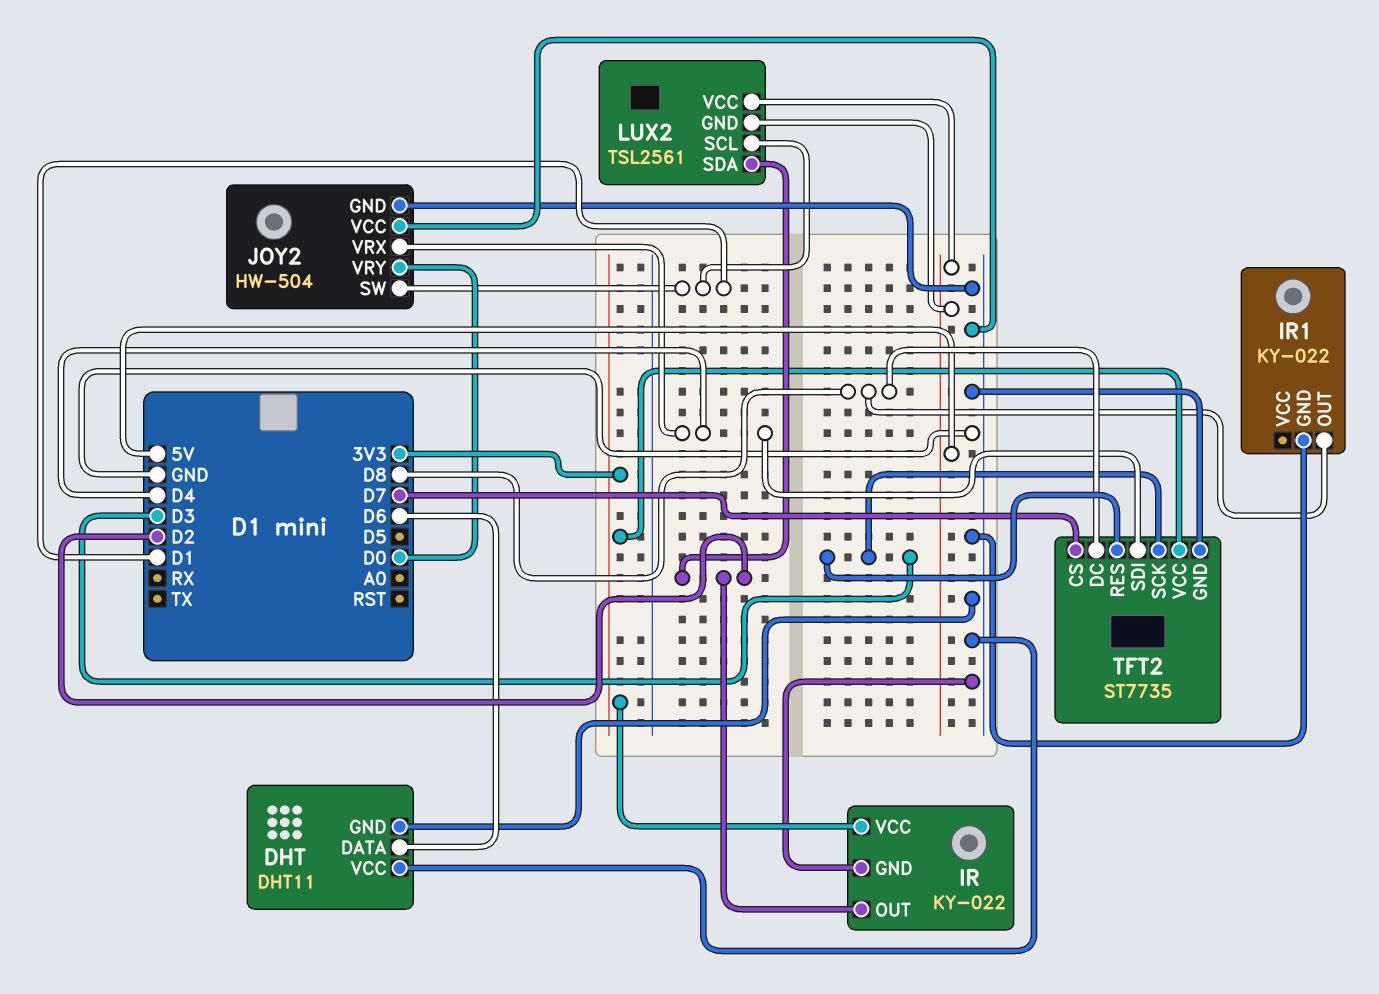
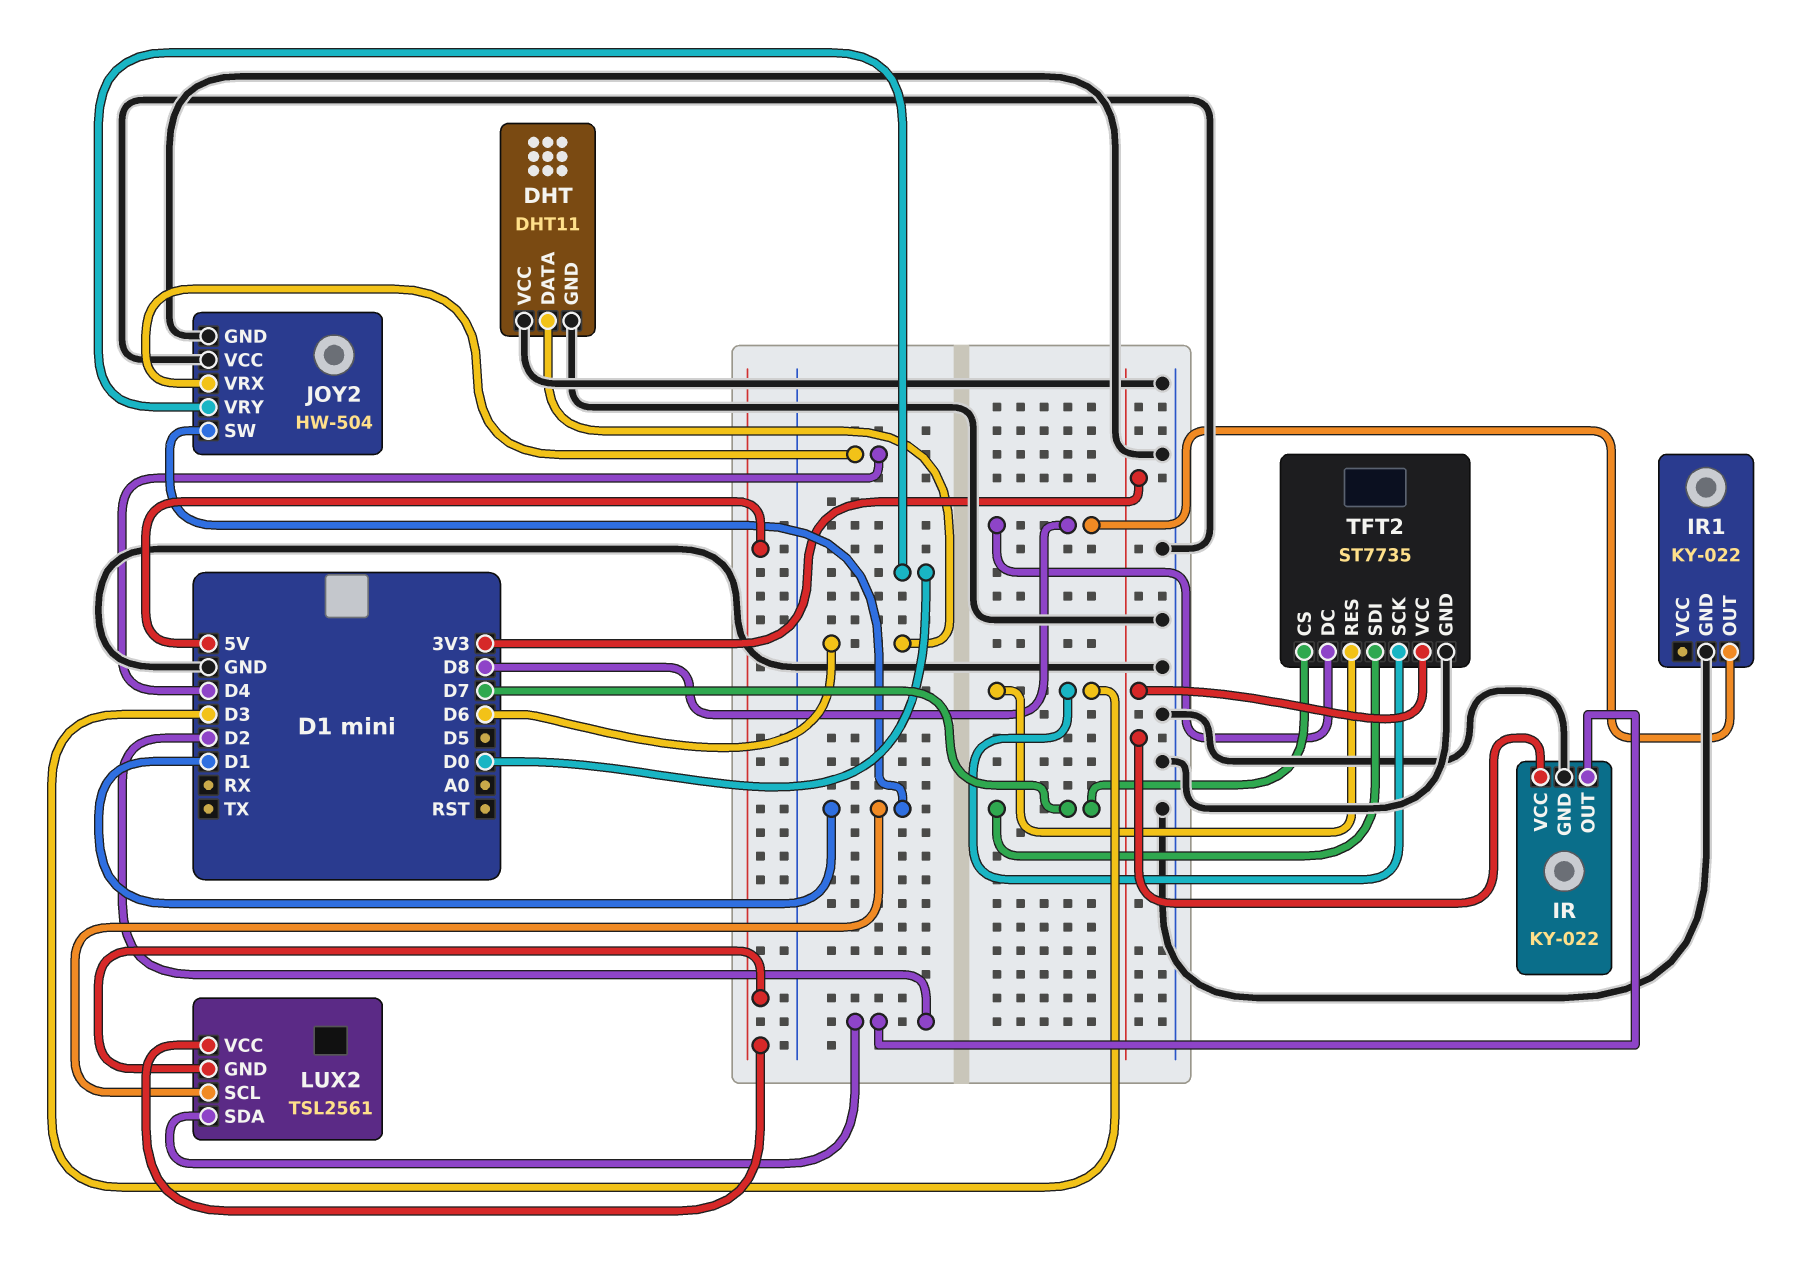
TFT2 pin SDI: D4 -> D7

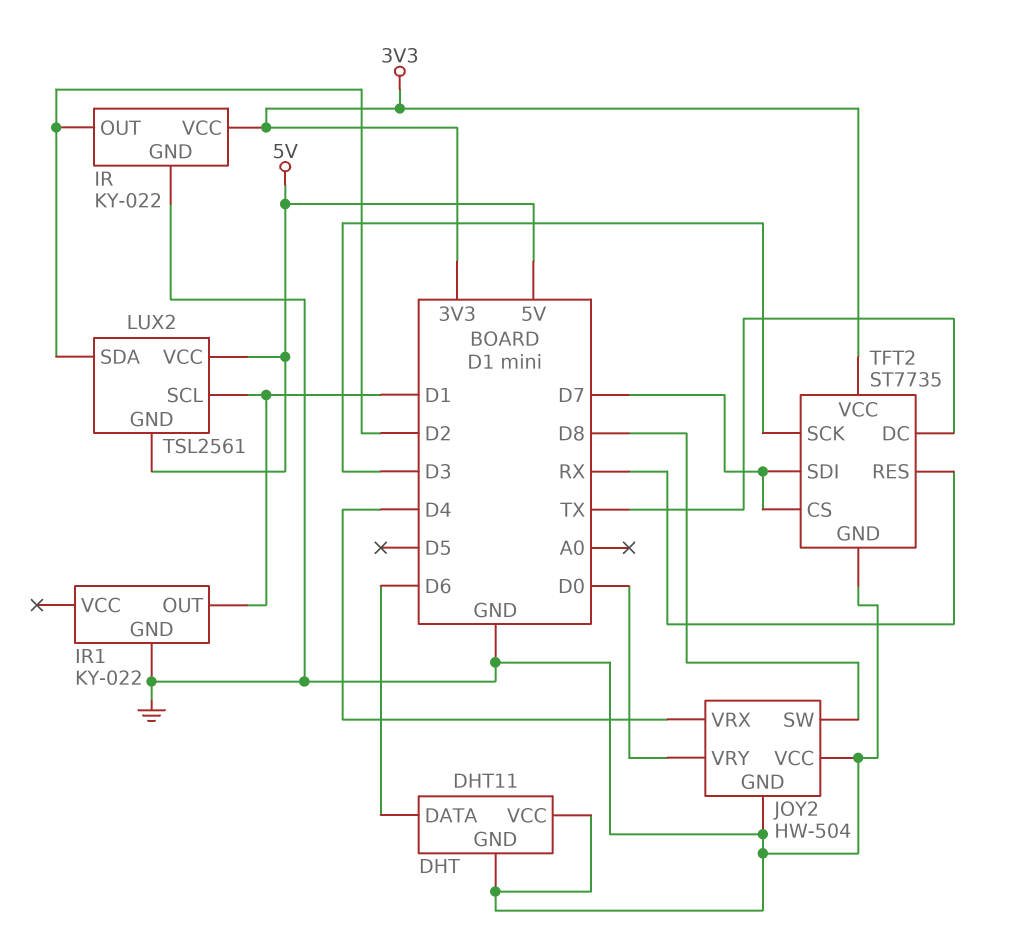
IR1 pin OUT: D8 -> D1
JOY2 pin SW: D1 -> D8
TFT2 pin DC: D8 -> TX
TFT2 pin RES: D3 -> RX

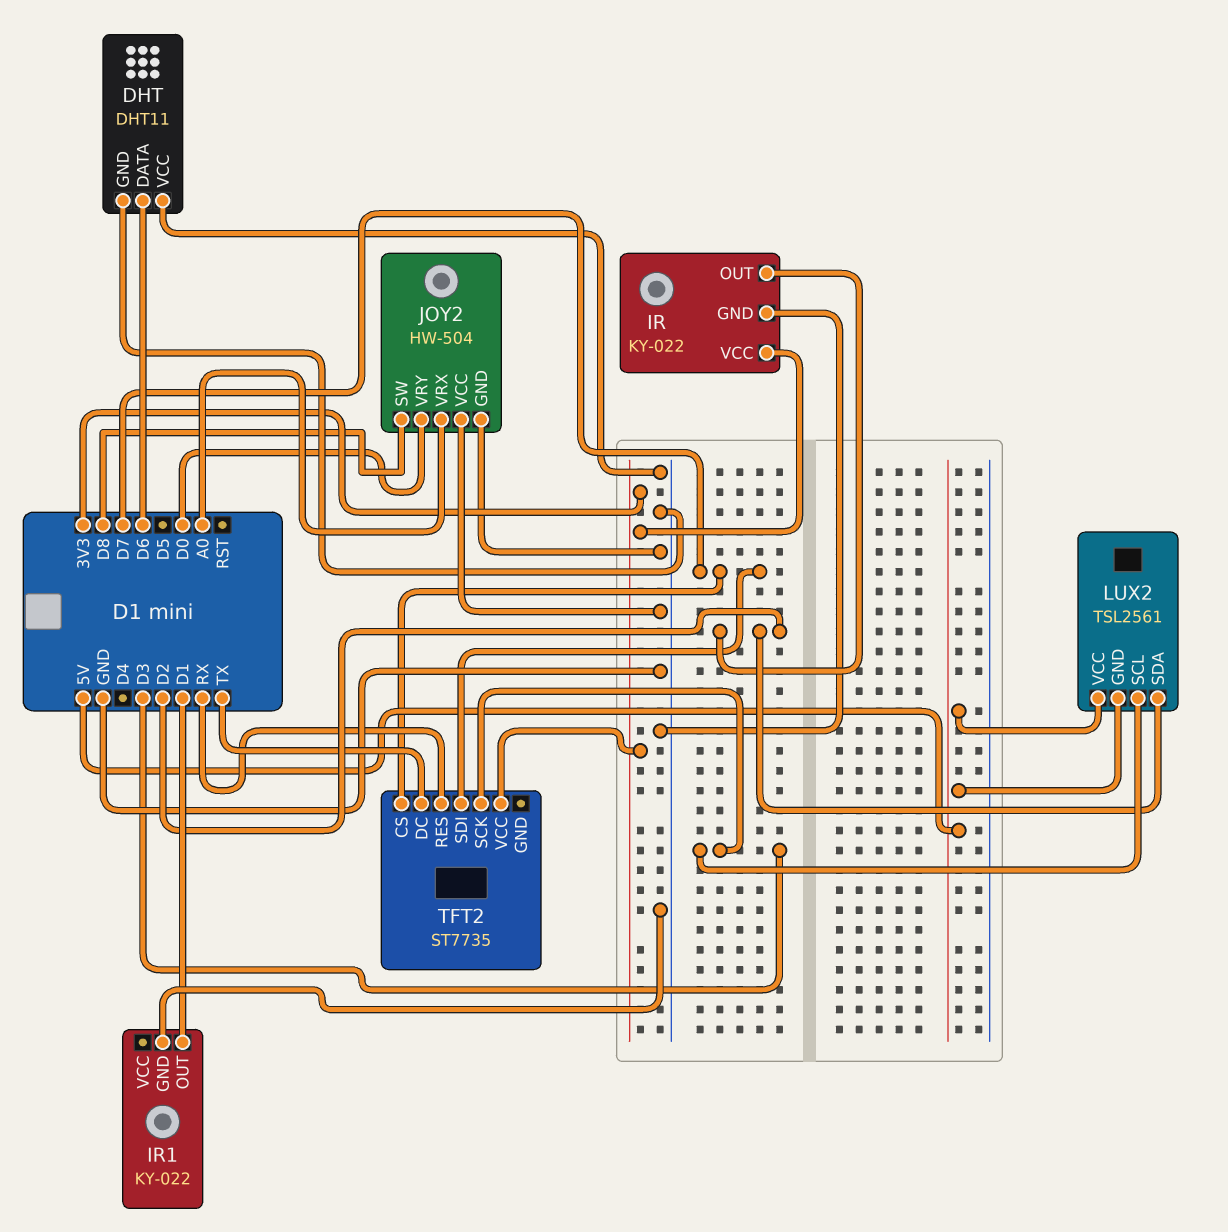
JOY2 pin VRX: D4 -> A0
LUX2 pin SCL: D1 -> D3
TFT2 pin GND: GND -> none

